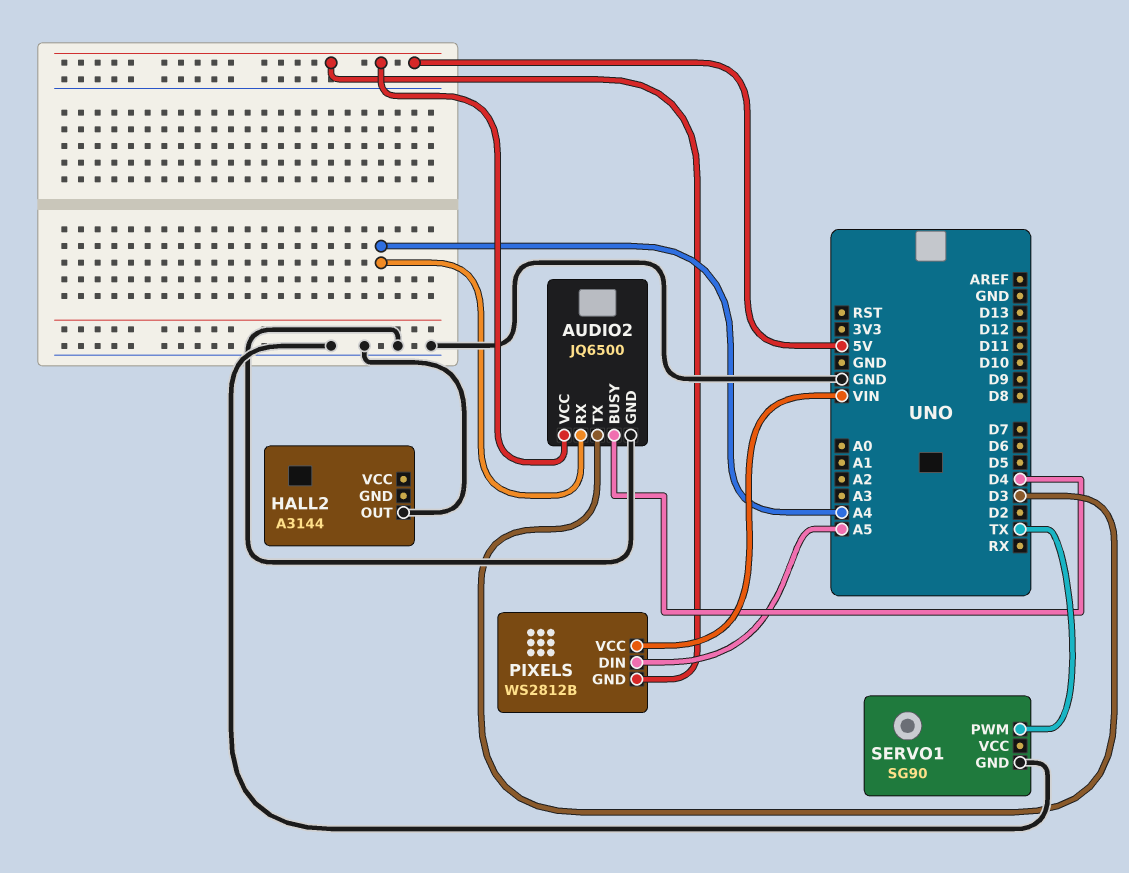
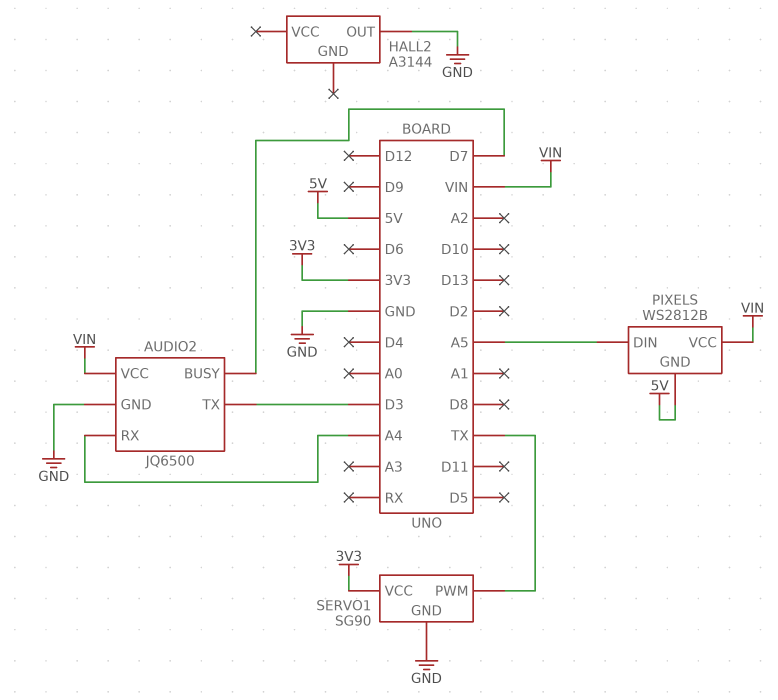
AUDIO2 pin BUSY: D4 -> D7
AUDIO2 pin VCC: 5V -> VIN
SERVO1 pin VCC: none -> 3V3

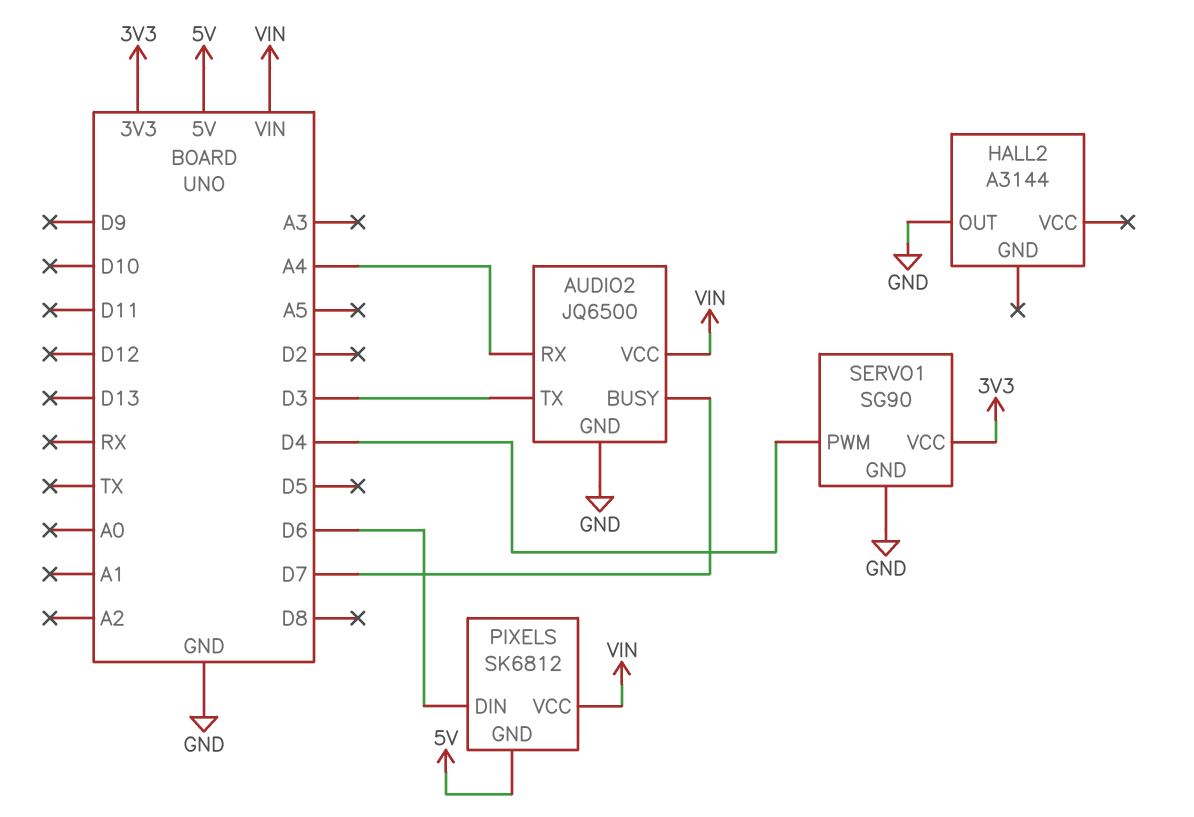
PIXELS: WS2812B -> SK6812
PIXELS pin DIN: A5 -> D6
SERVO1 pin PWM: TX -> D4

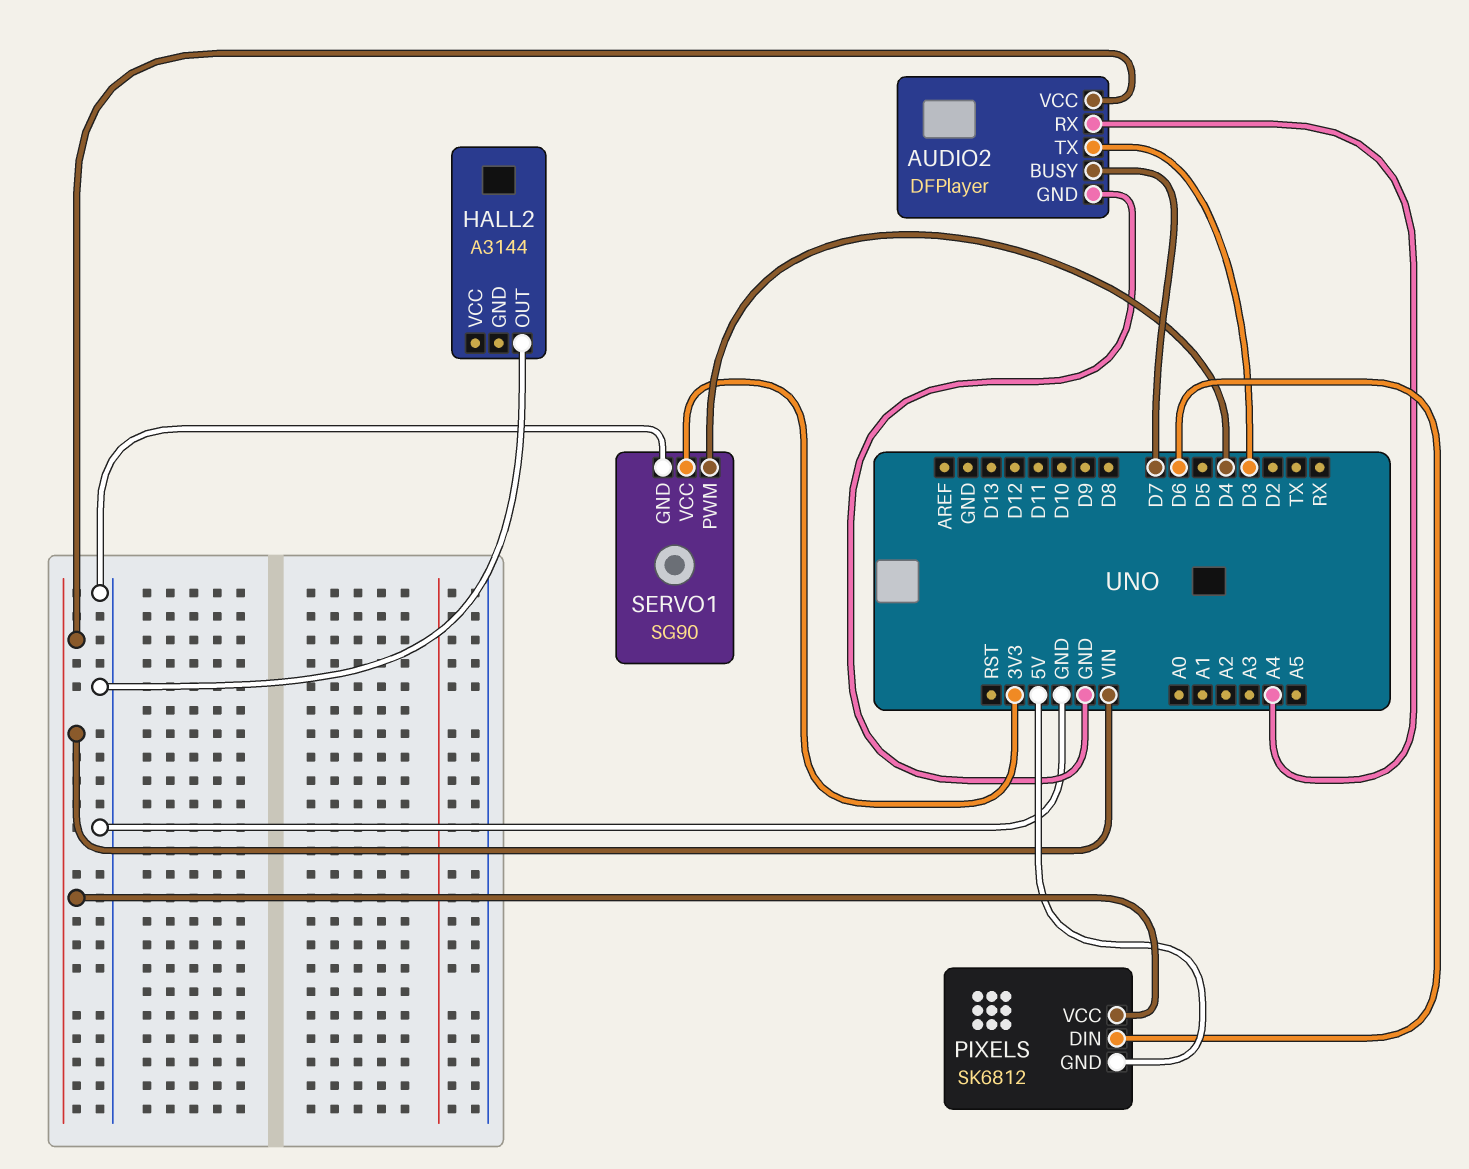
AUDIO2: JQ6500 -> DFPlayer

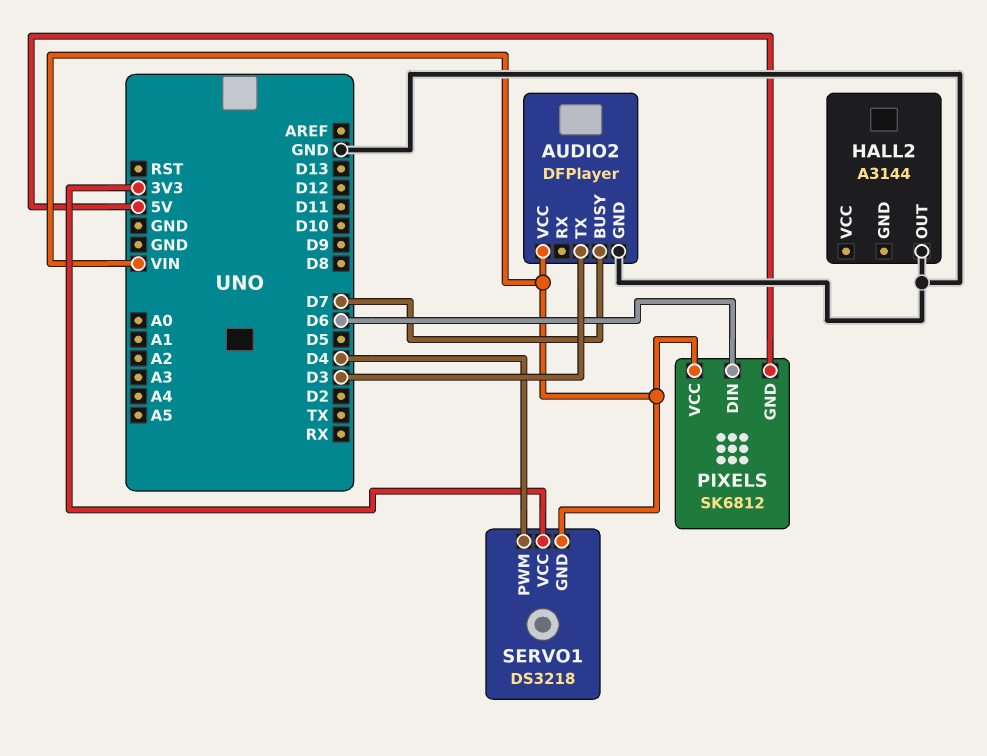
AUDIO2 pin RX: A4 -> none
SERVO1: SG90 -> DS3218
SERVO1 pin GND: GND -> VIN

